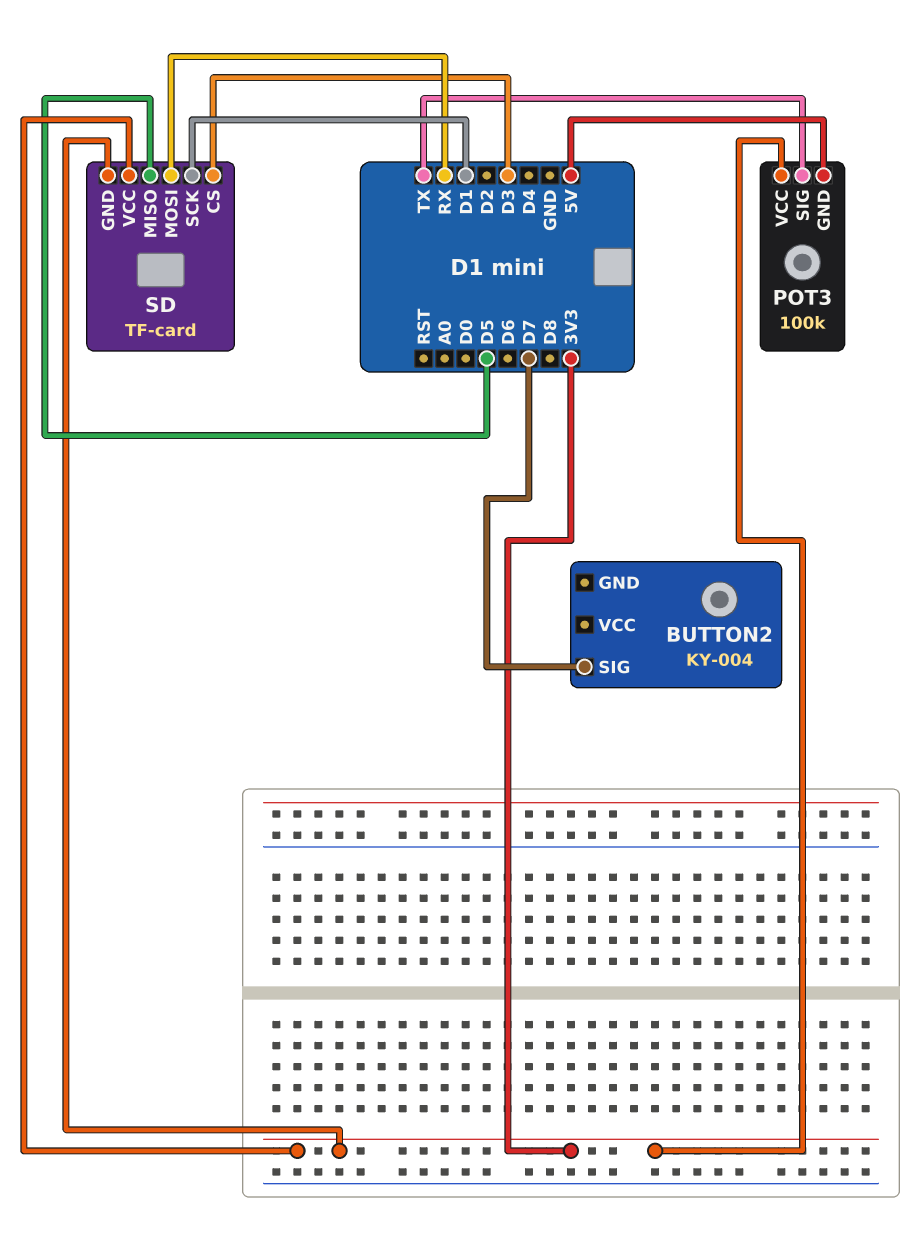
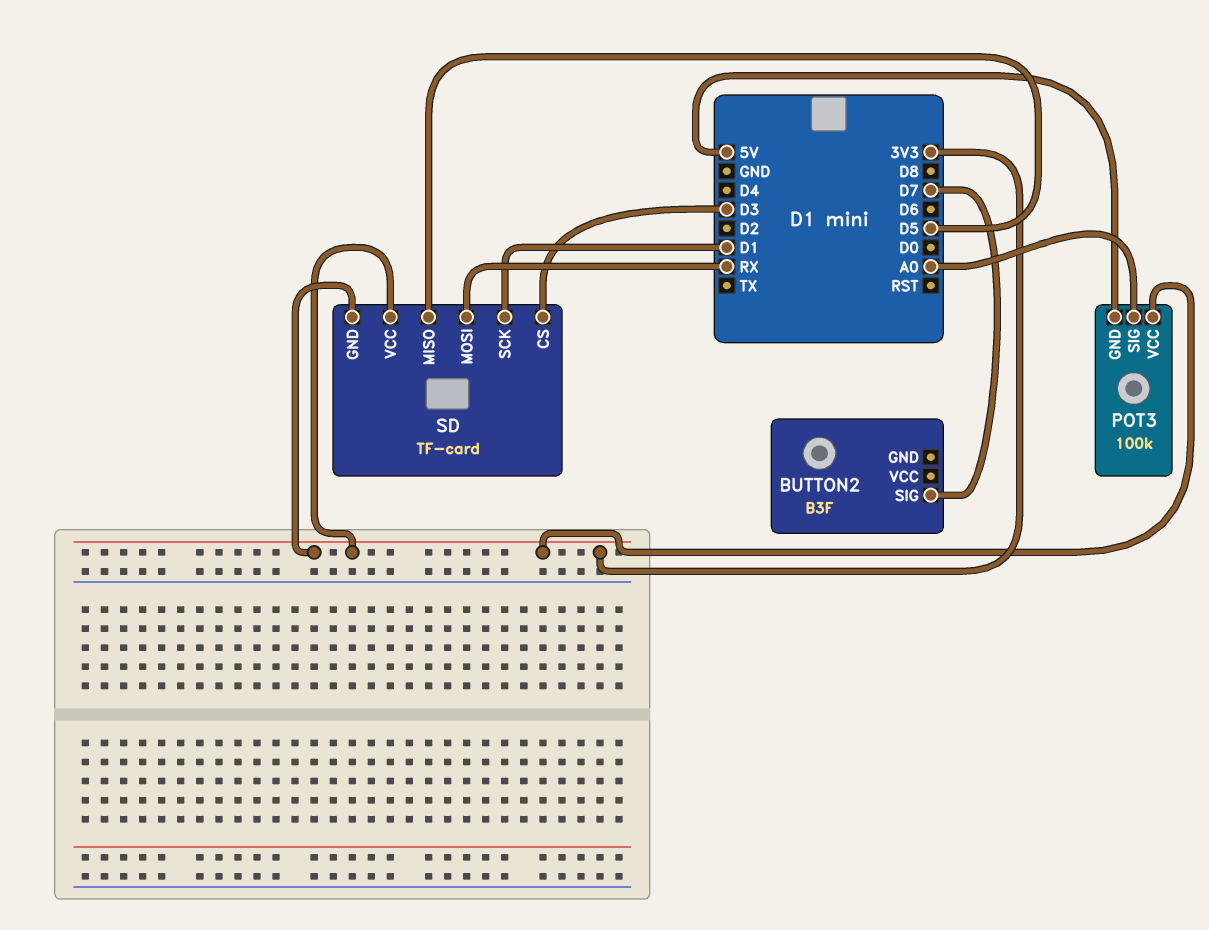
BUTTON2: KY-004 -> B3F
POT3 pin SIG: TX -> A0

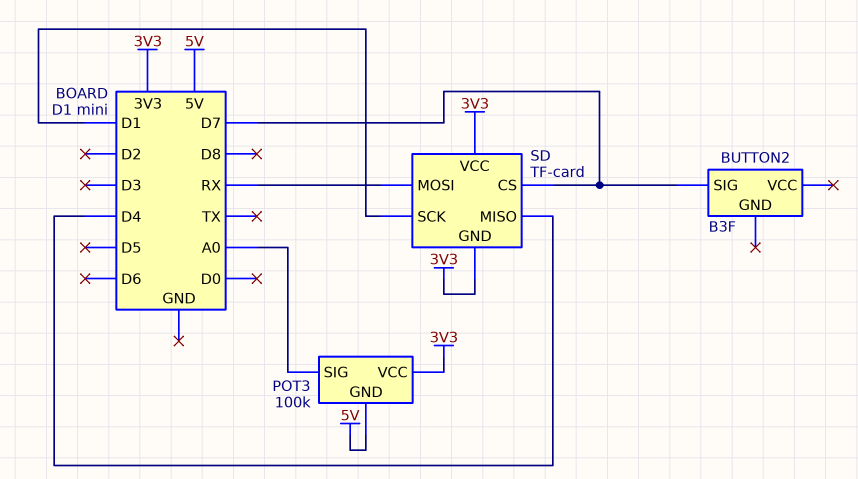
SD pin CS: D3 -> D7
SD pin MISO: D5 -> D4

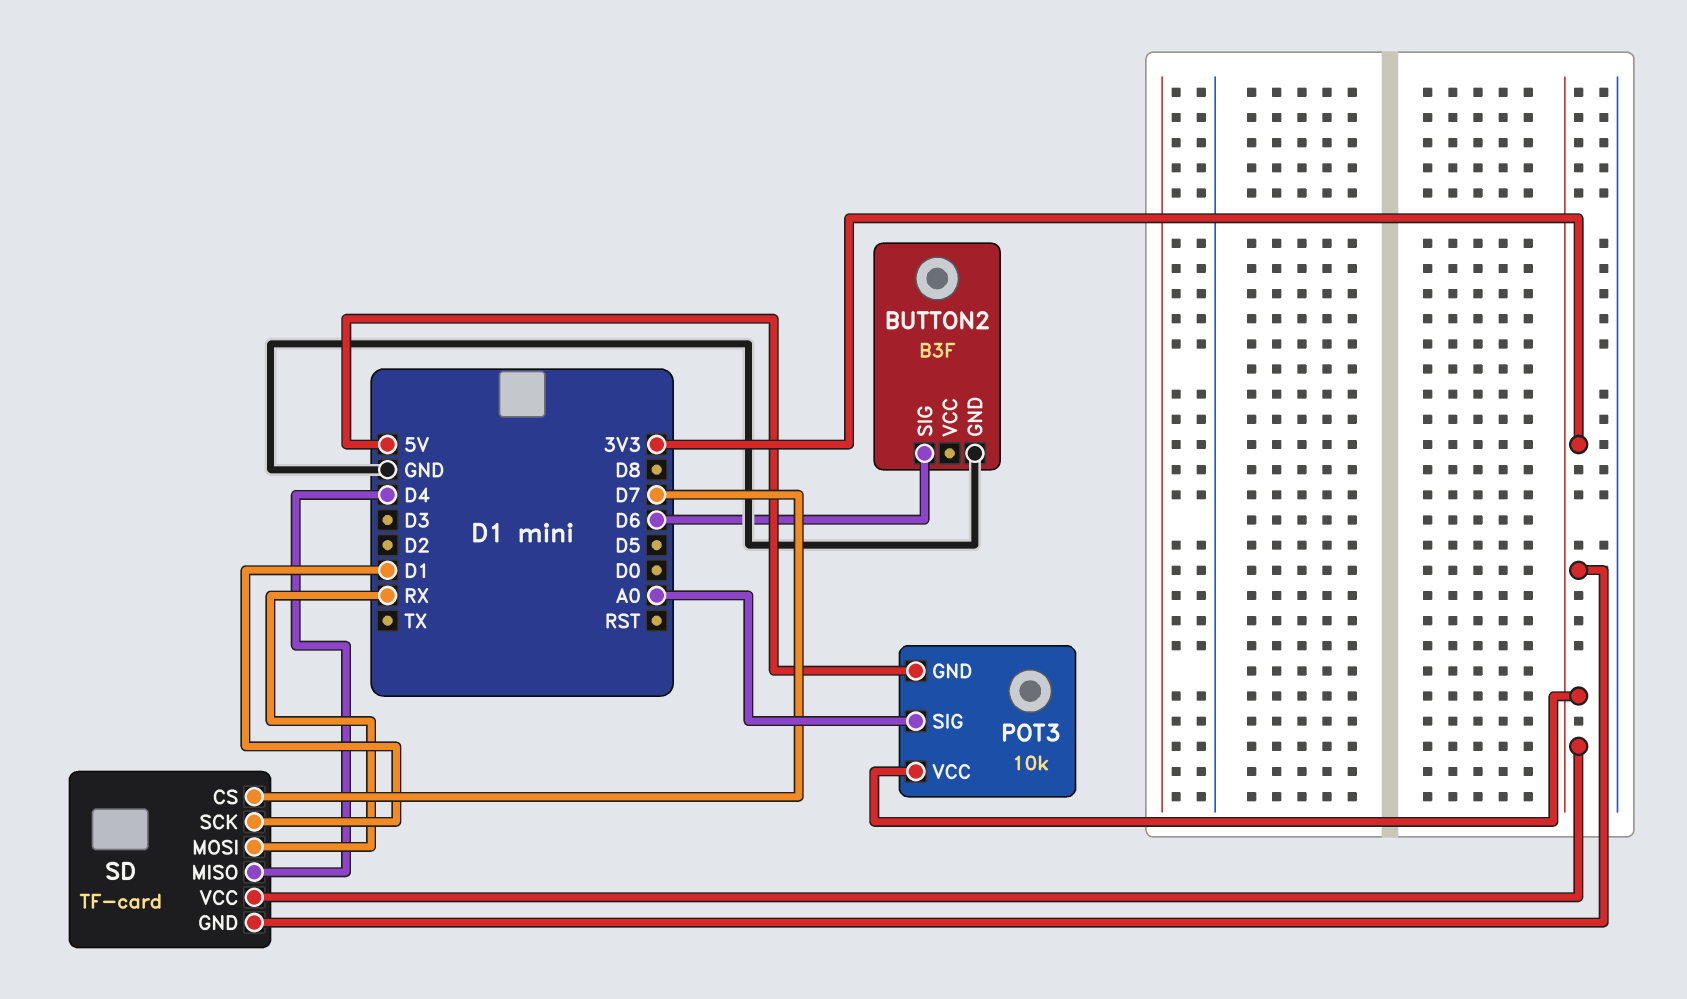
BUTTON2 pin GND: none -> GND
BUTTON2 pin SIG: D7 -> D6
POT3: 100k -> 10k

